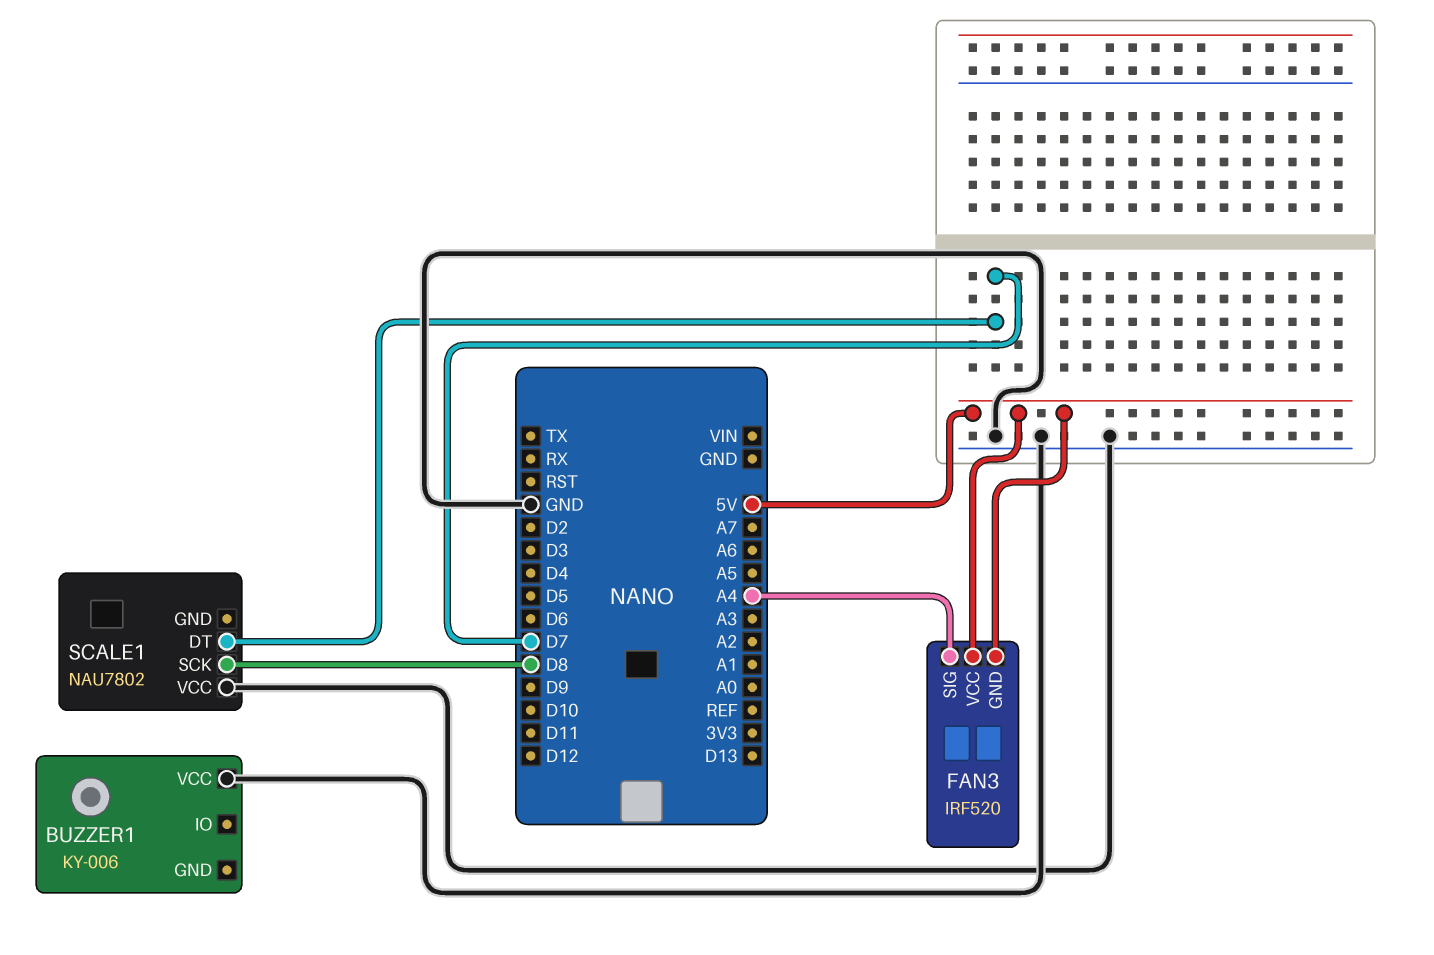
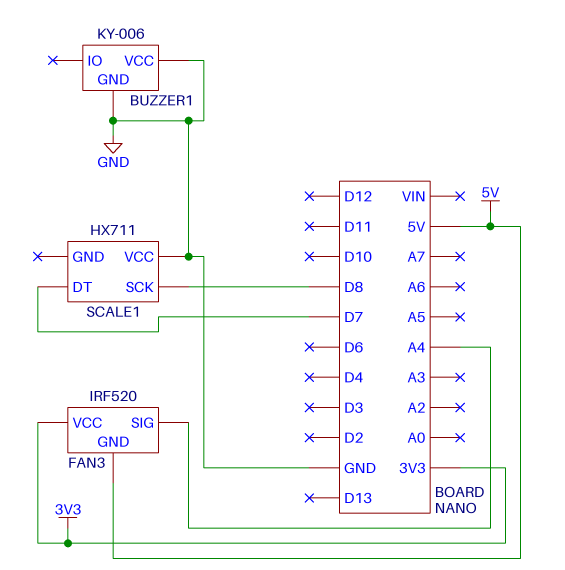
BUZZER1 pin GND: none -> GND
FAN3 pin VCC: 5V -> 3V3
SCALE1: NAU7802 -> HX711

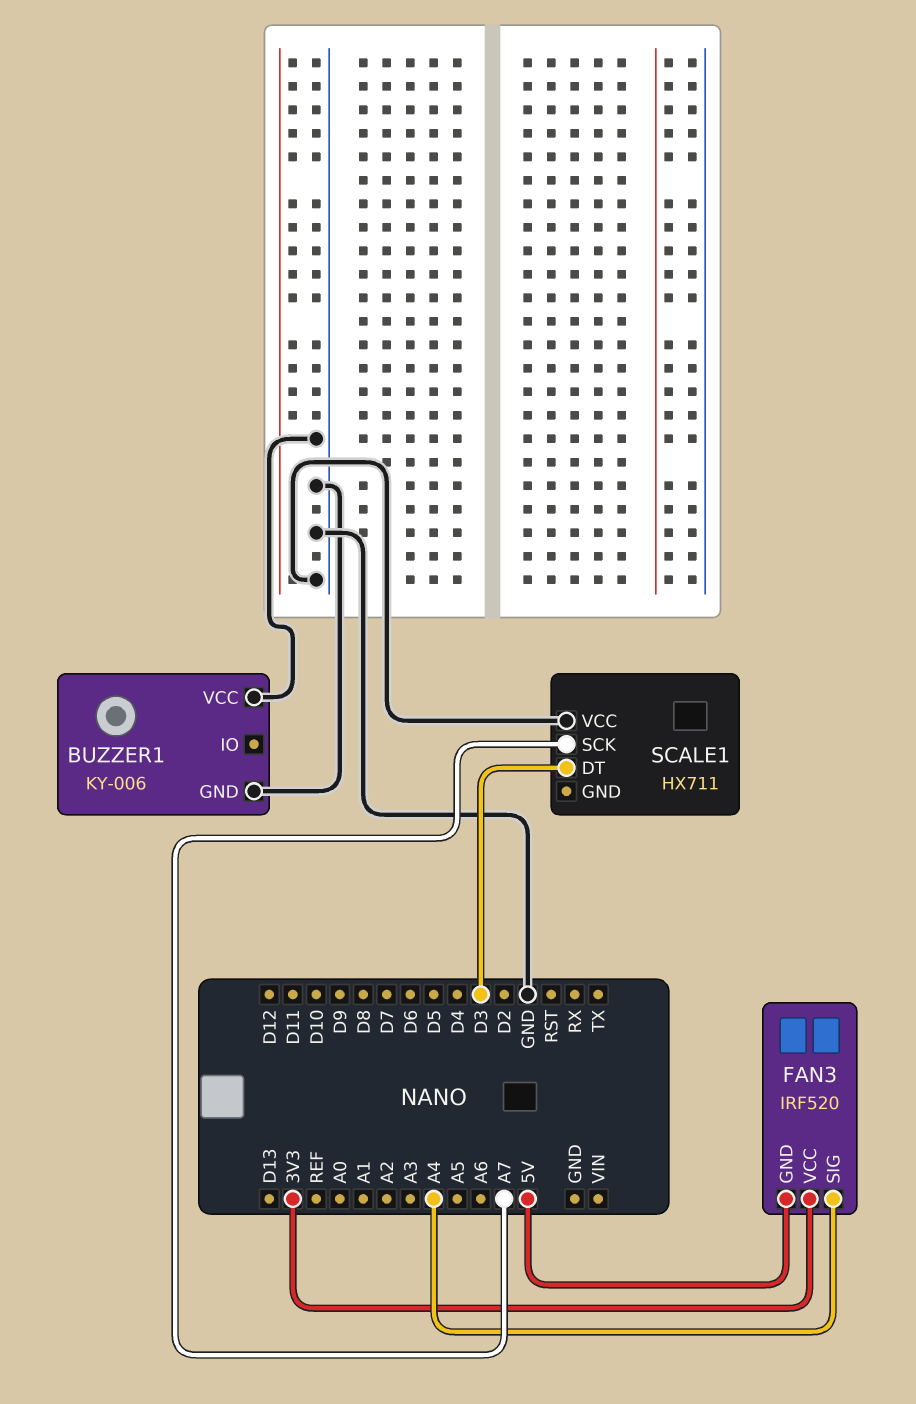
SCALE1 pin DT: D7 -> D3
SCALE1 pin SCK: D8 -> A7

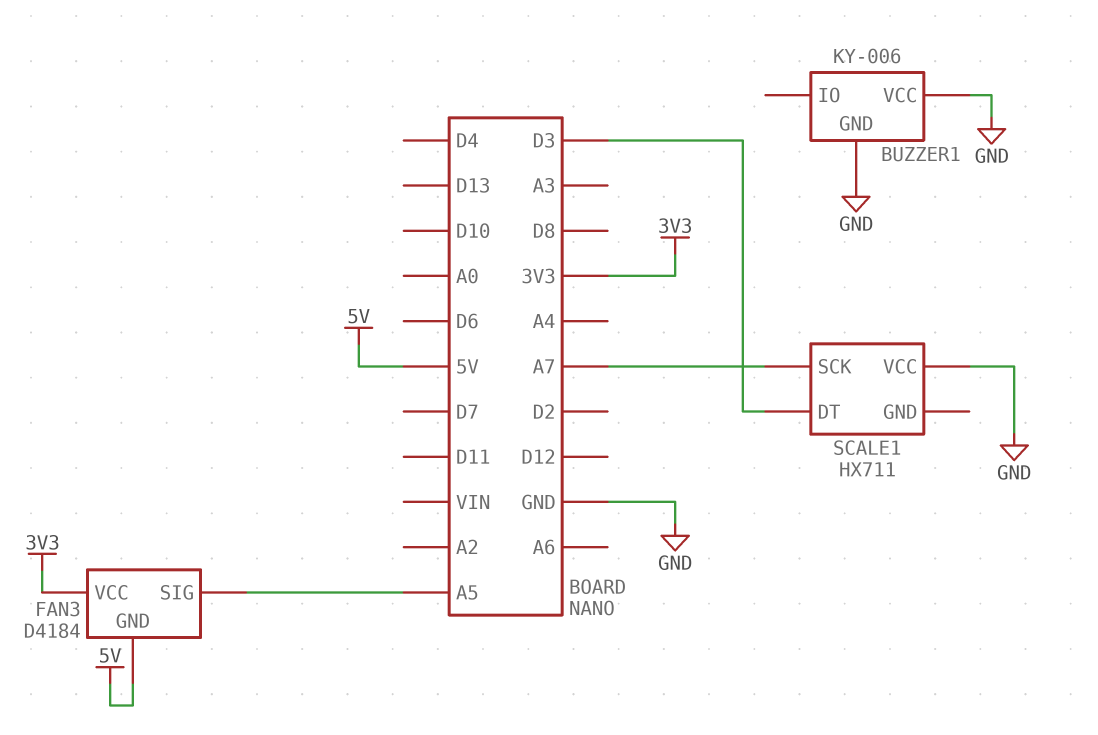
FAN3: IRF520 -> D4184
FAN3 pin SIG: A4 -> A5

